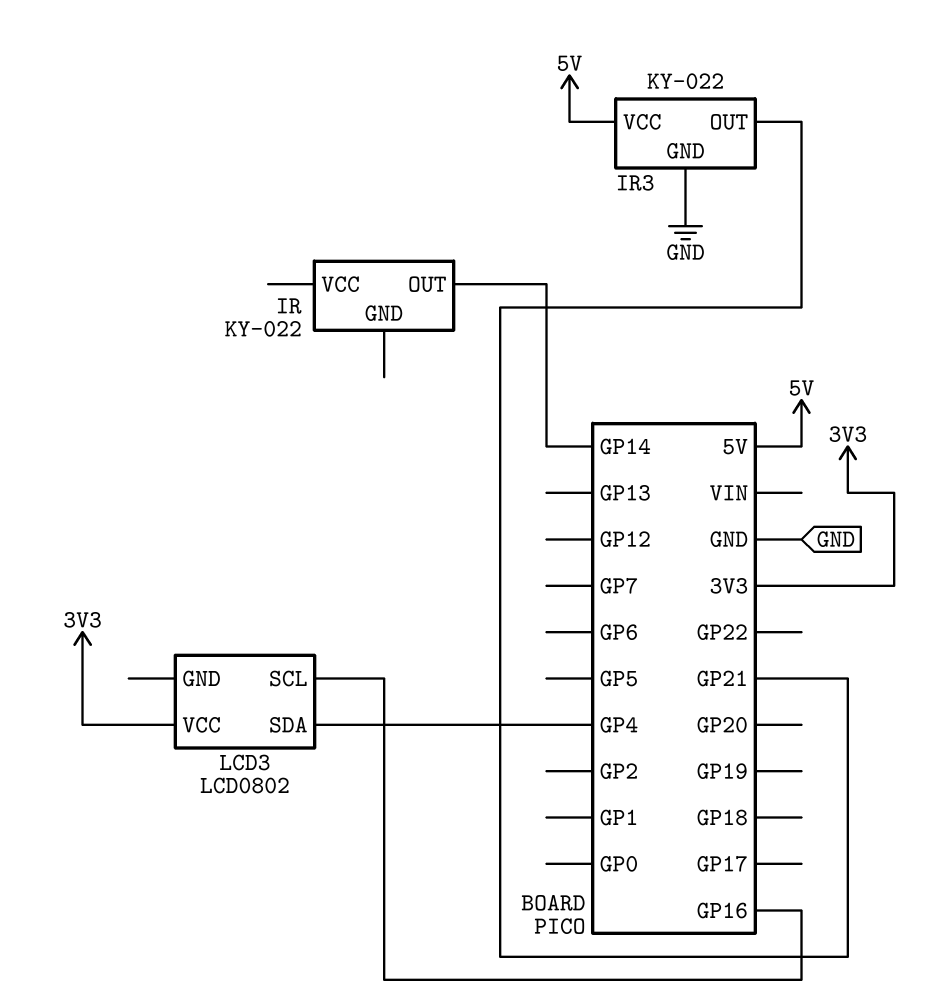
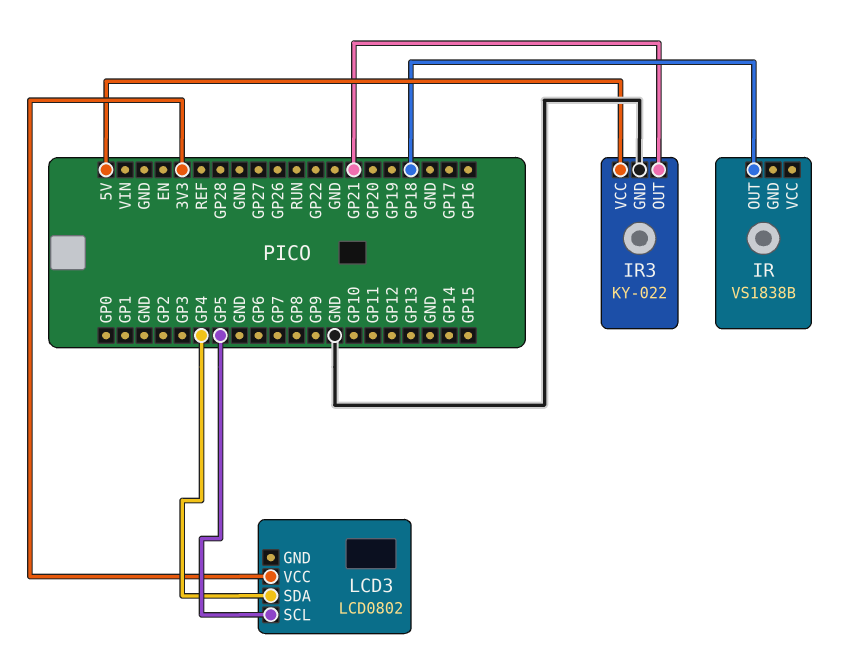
IR: KY-022 -> VS1838B
IR pin OUT: GP14 -> GP18
LCD3 pin SCL: GP16 -> GP5

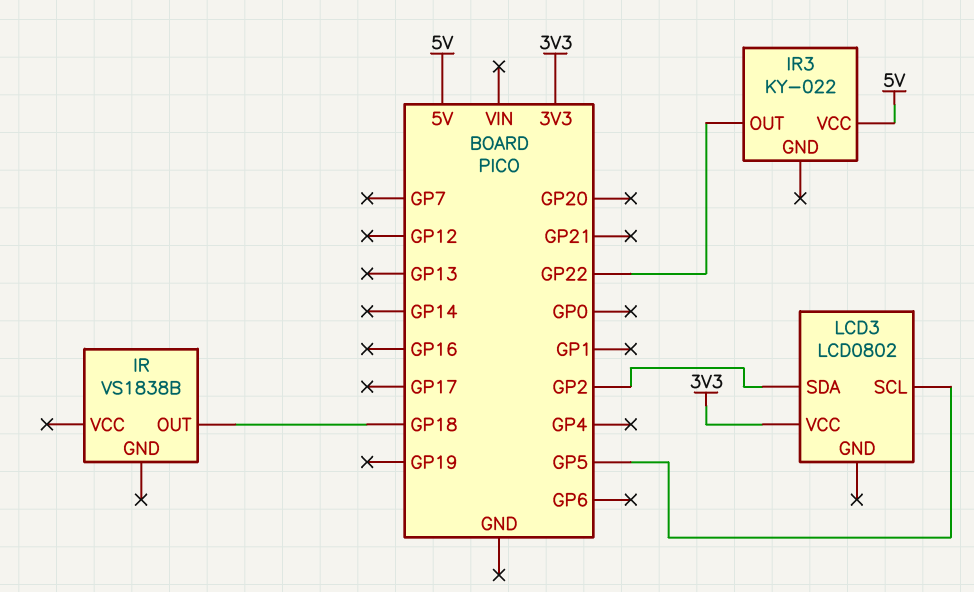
IR3 pin GND: GND -> none
IR3 pin OUT: GP21 -> GP22
LCD3 pin SDA: GP4 -> GP2

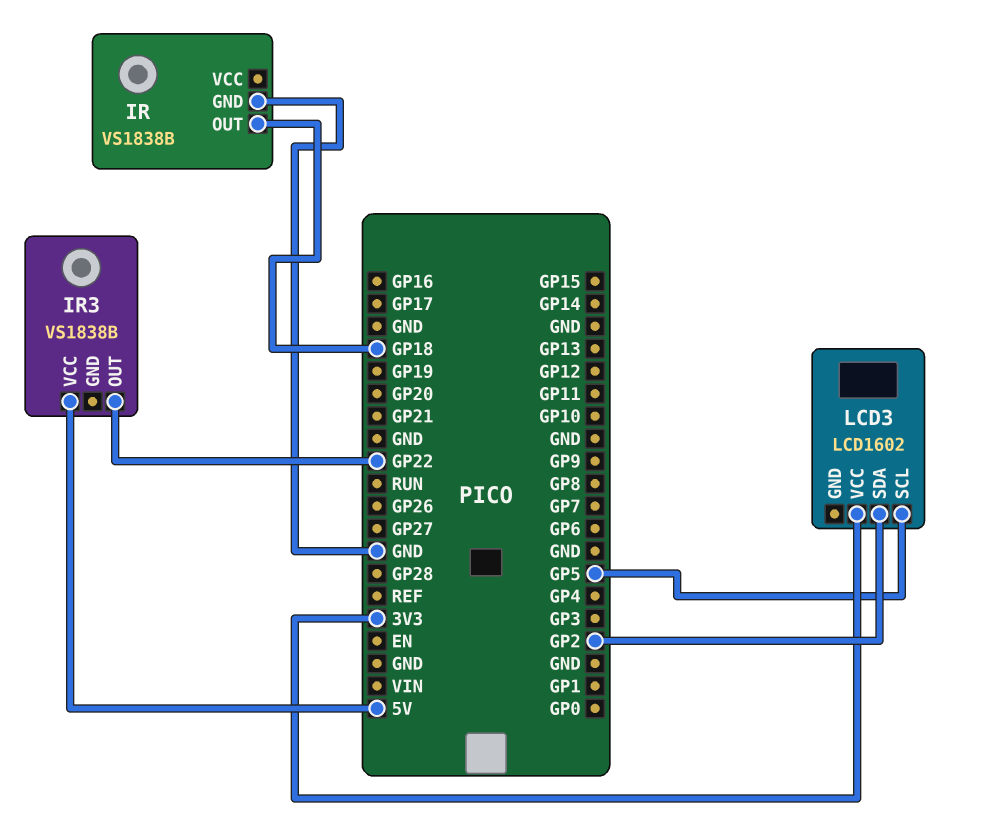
IR pin GND: none -> GND
IR3: KY-022 -> VS1838B
LCD3: LCD0802 -> LCD1602

